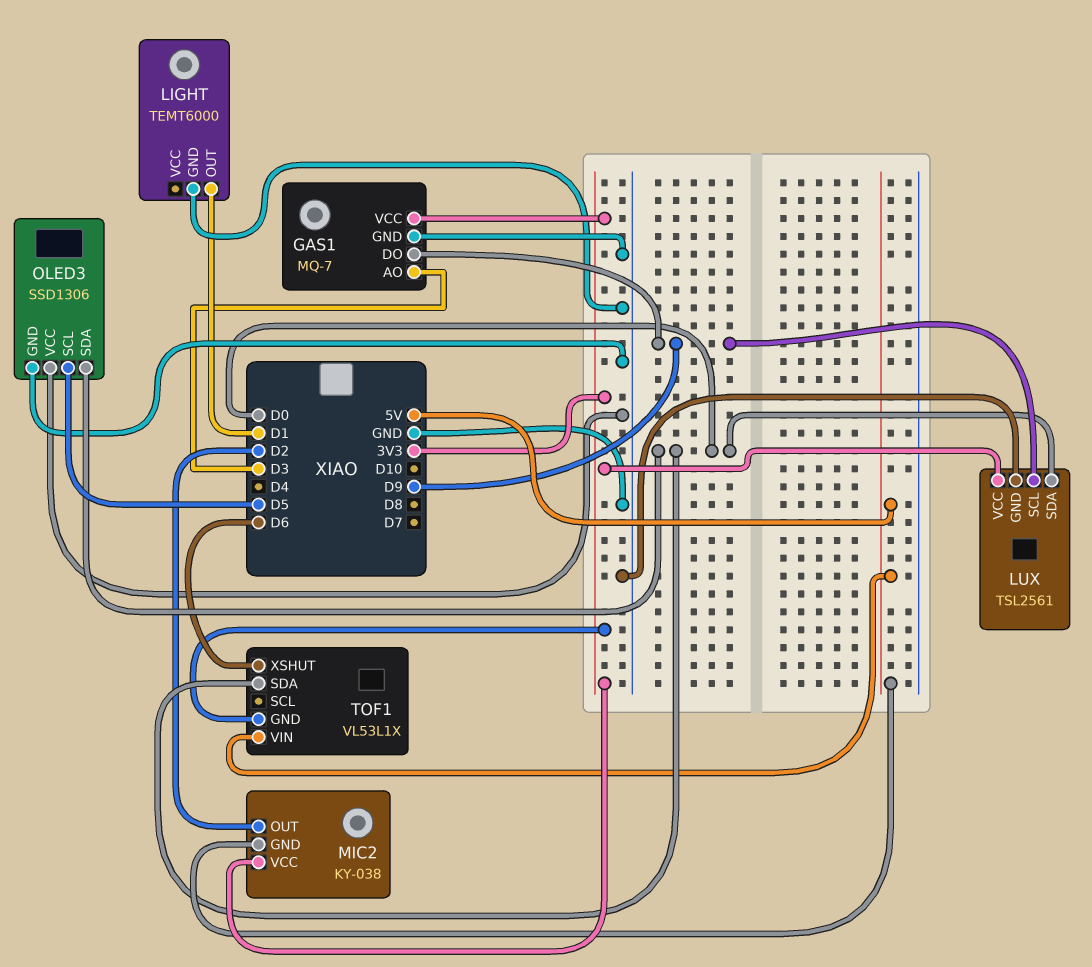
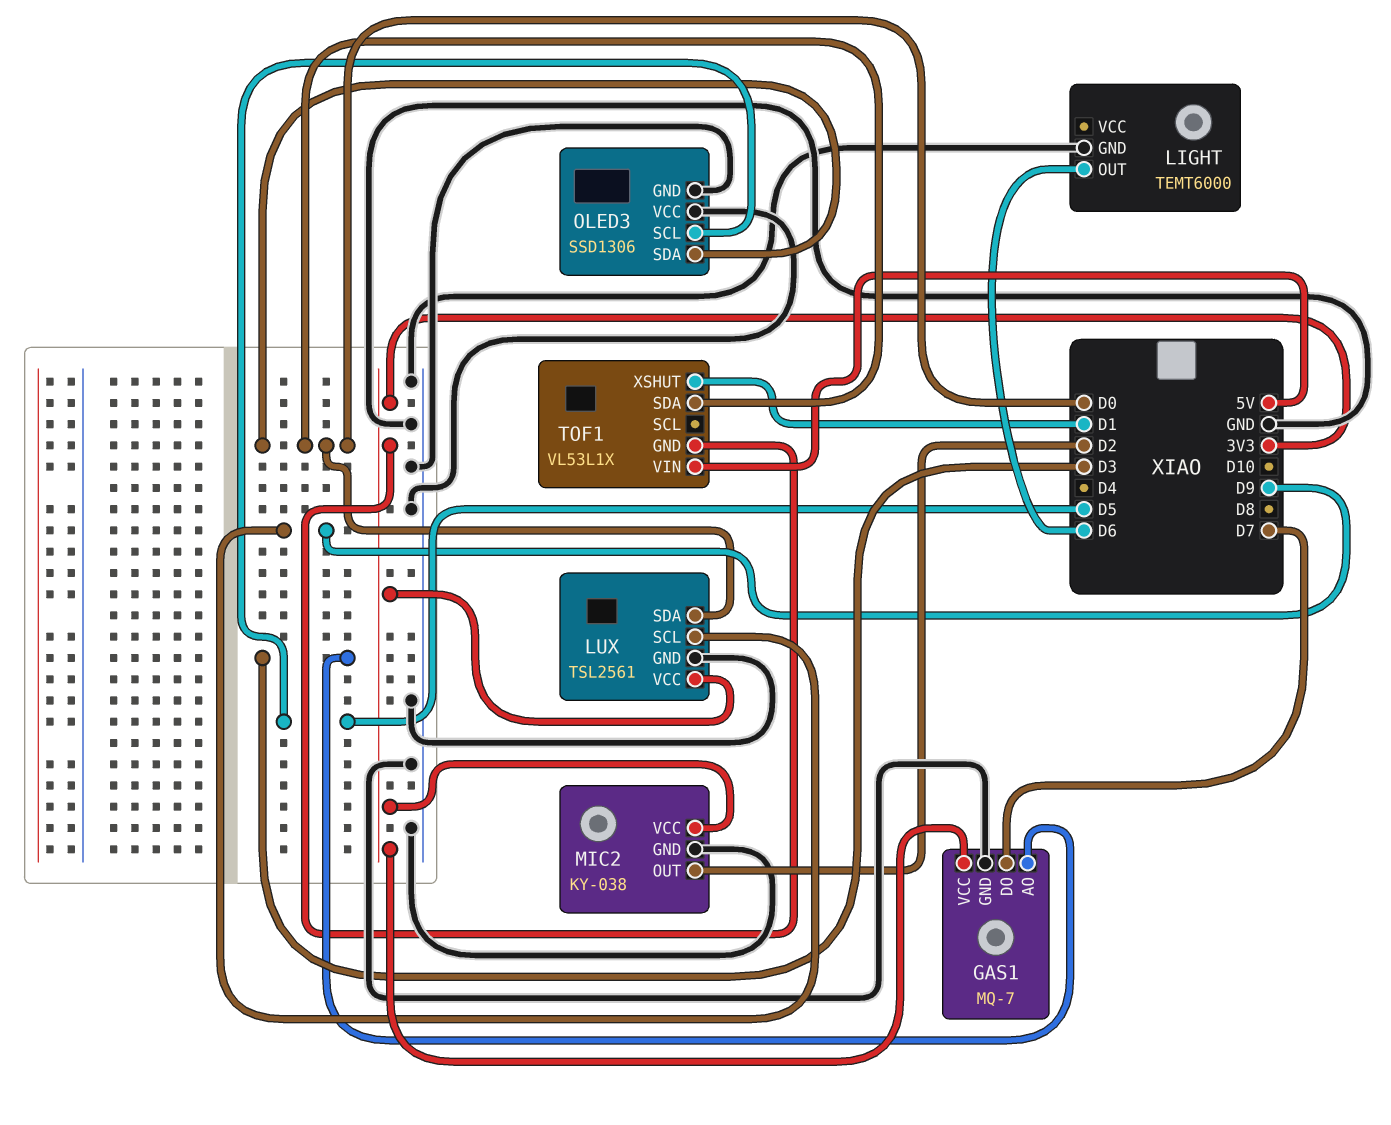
GAS1 pin DO: D9 -> D7
LIGHT pin OUT: D1 -> D6
MIC2 pin GND: 5V -> GND
TOF1 pin XSHUT: D6 -> D1

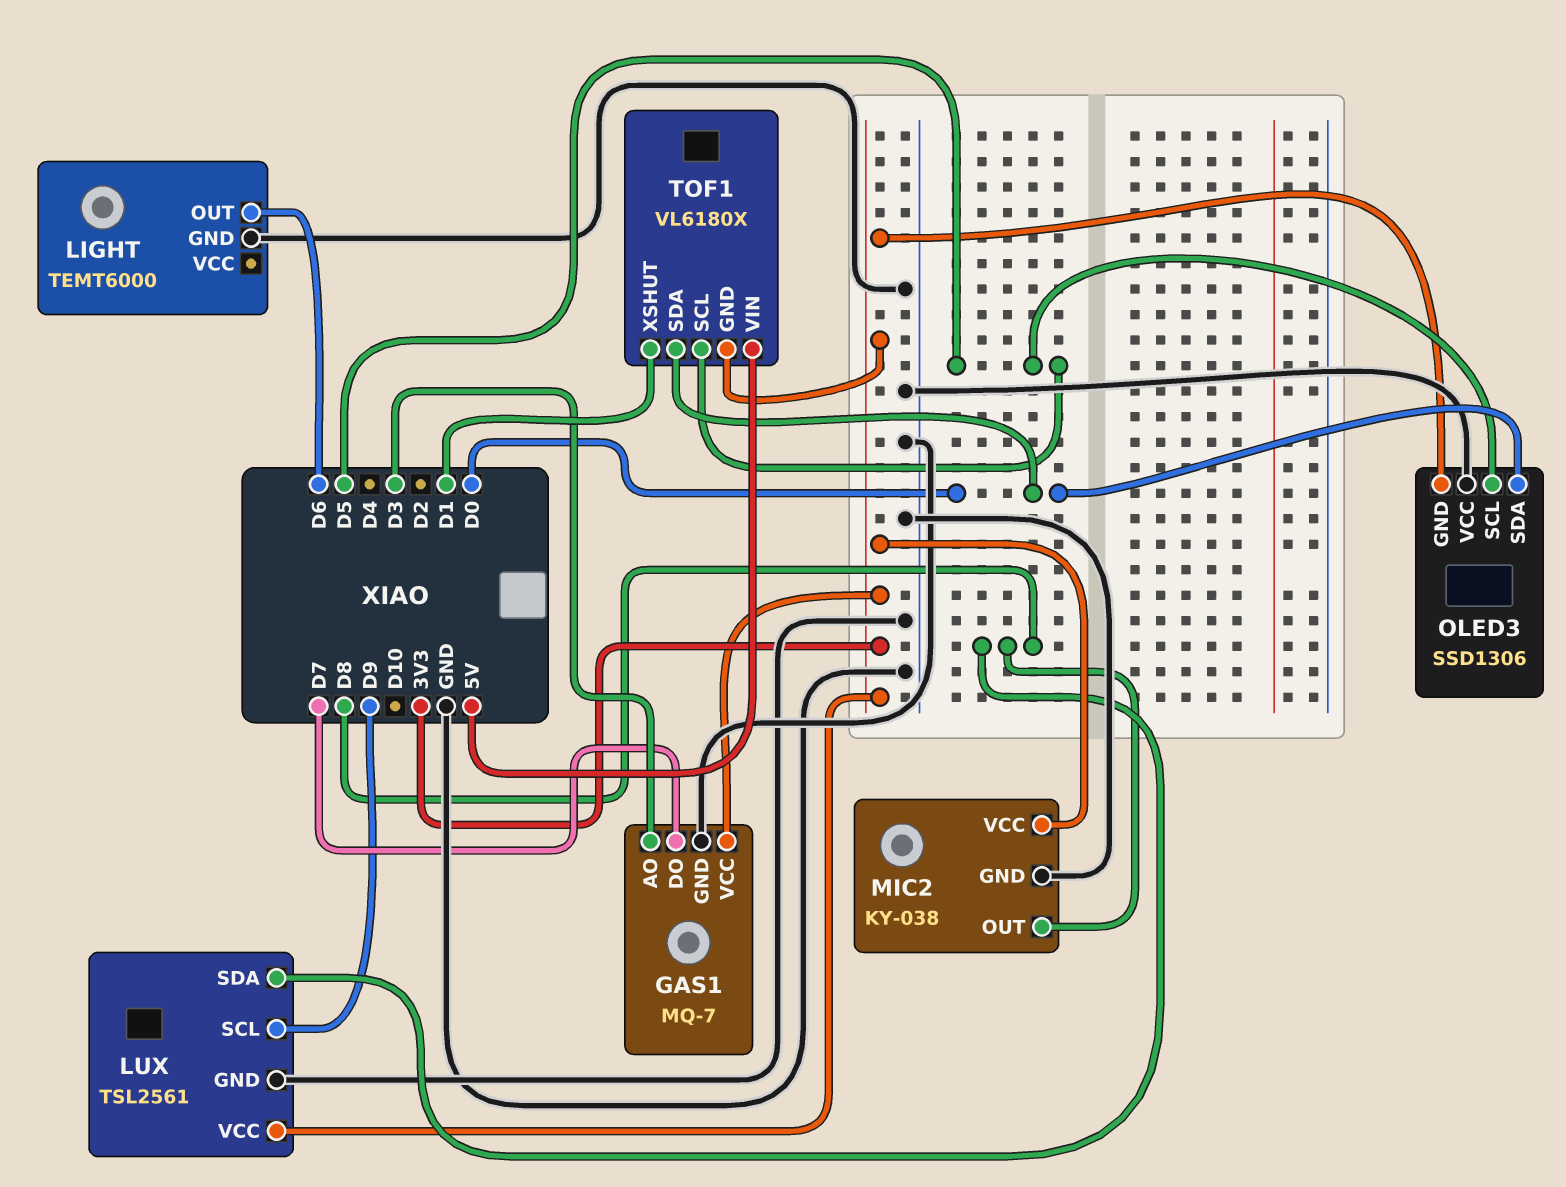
LUX pin SDA: D0 -> D8
MIC2 pin OUT: D2 -> D8
OLED3 pin GND: GND -> 3V3
TOF1: VL53L1X -> VL6180X
TOF1 pin SCL: none -> D5

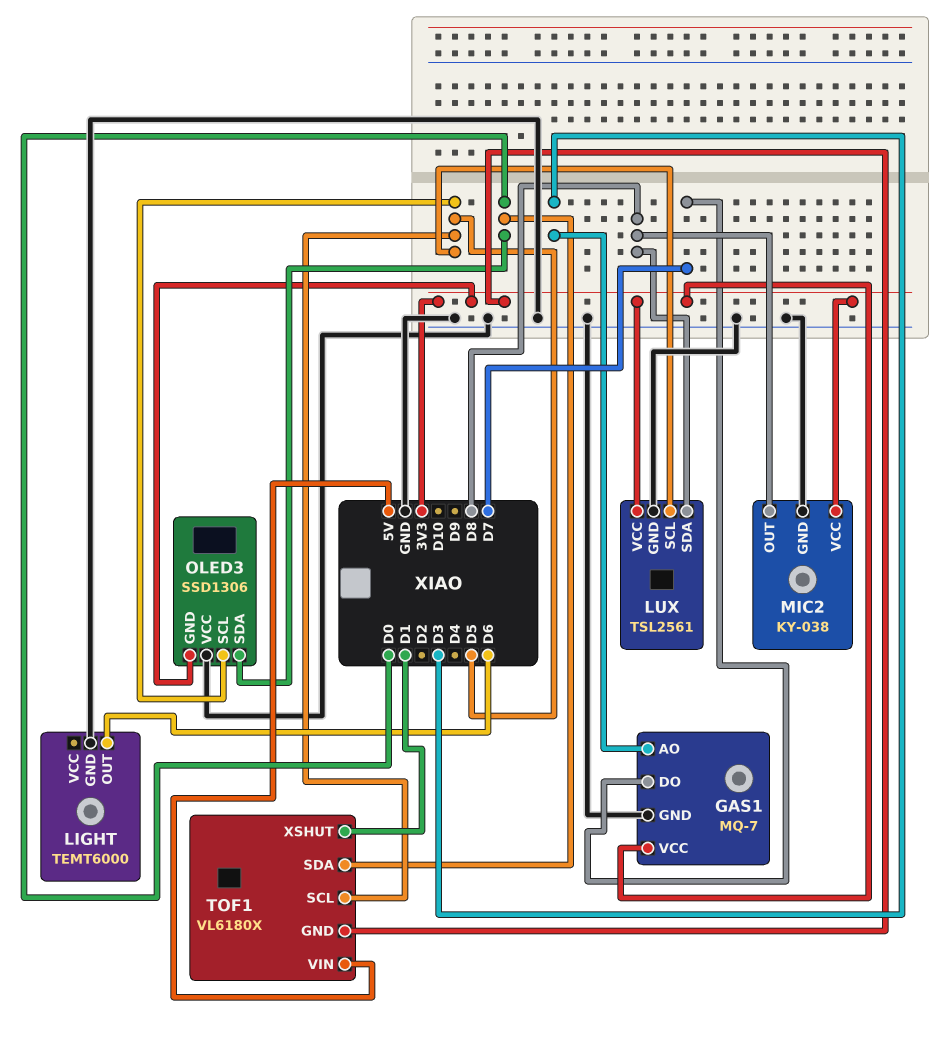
LUX pin SCL: D9 -> D5

